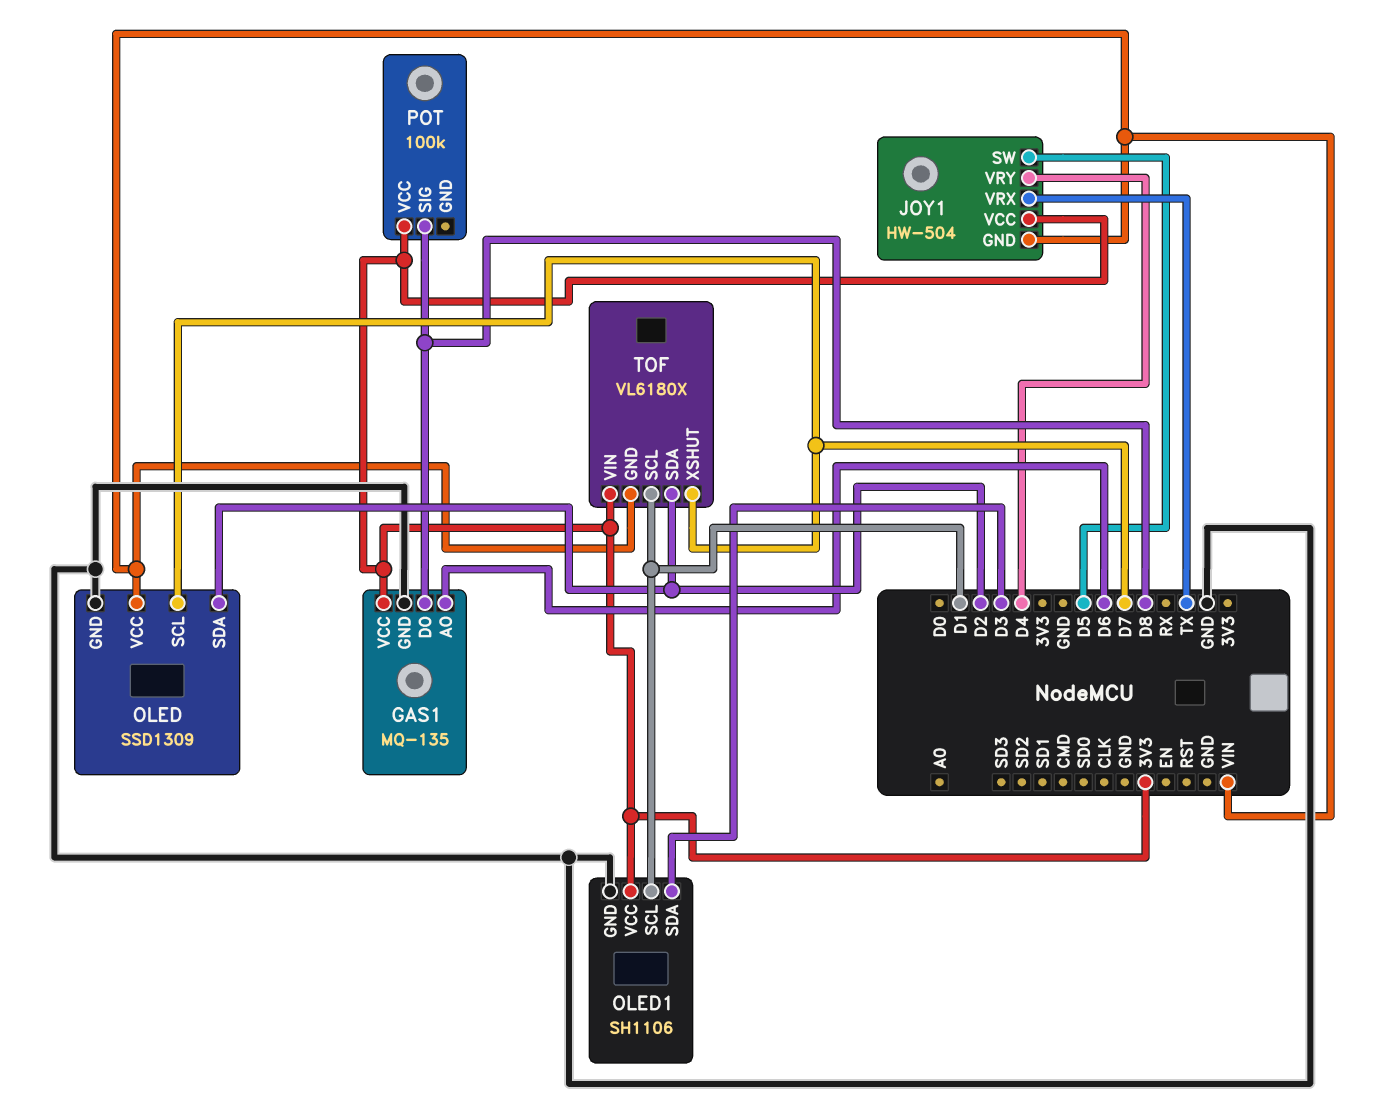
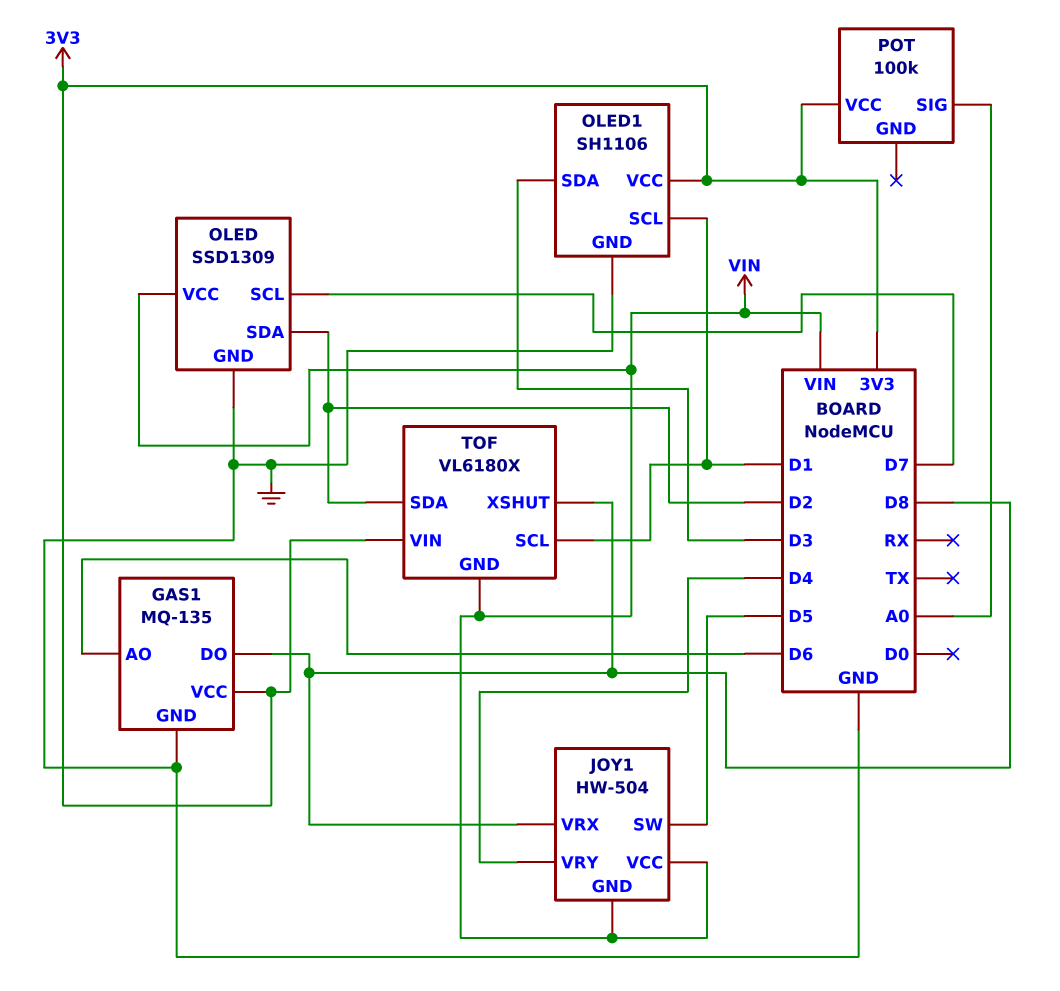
JOY1 pin VCC: 3V3 -> VIN
JOY1 pin VRX: TX -> D8
POT pin SIG: D8 -> A0
TOF pin XSHUT: D7 -> D8

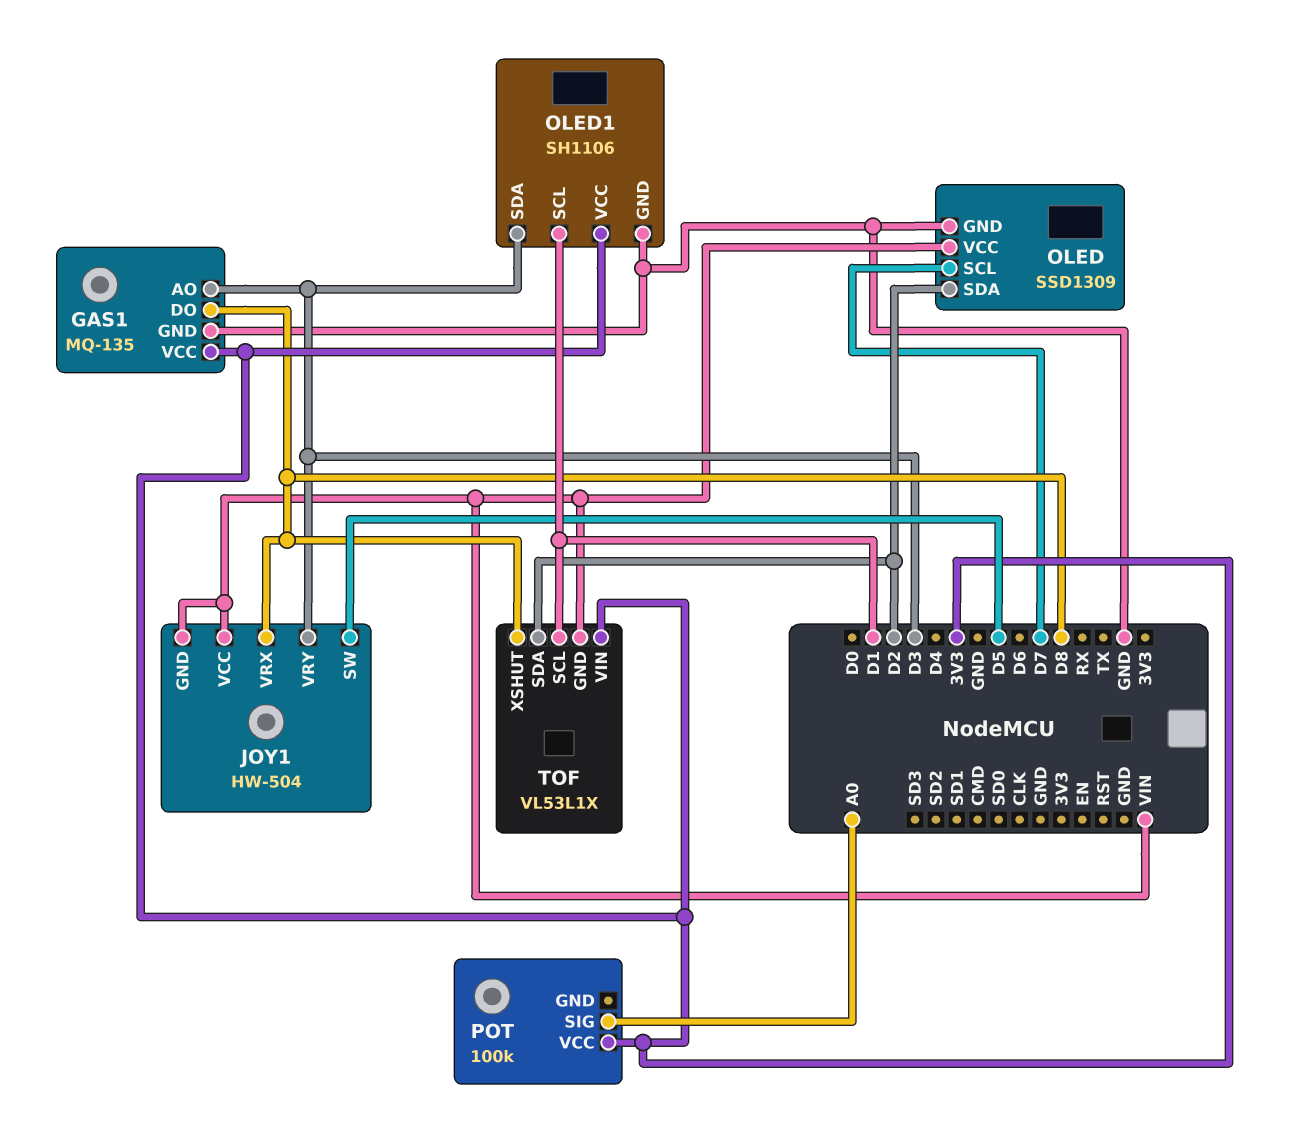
GAS1 pin AO: D6 -> D3
JOY1 pin VRY: D4 -> D3
TOF: VL6180X -> VL53L1X

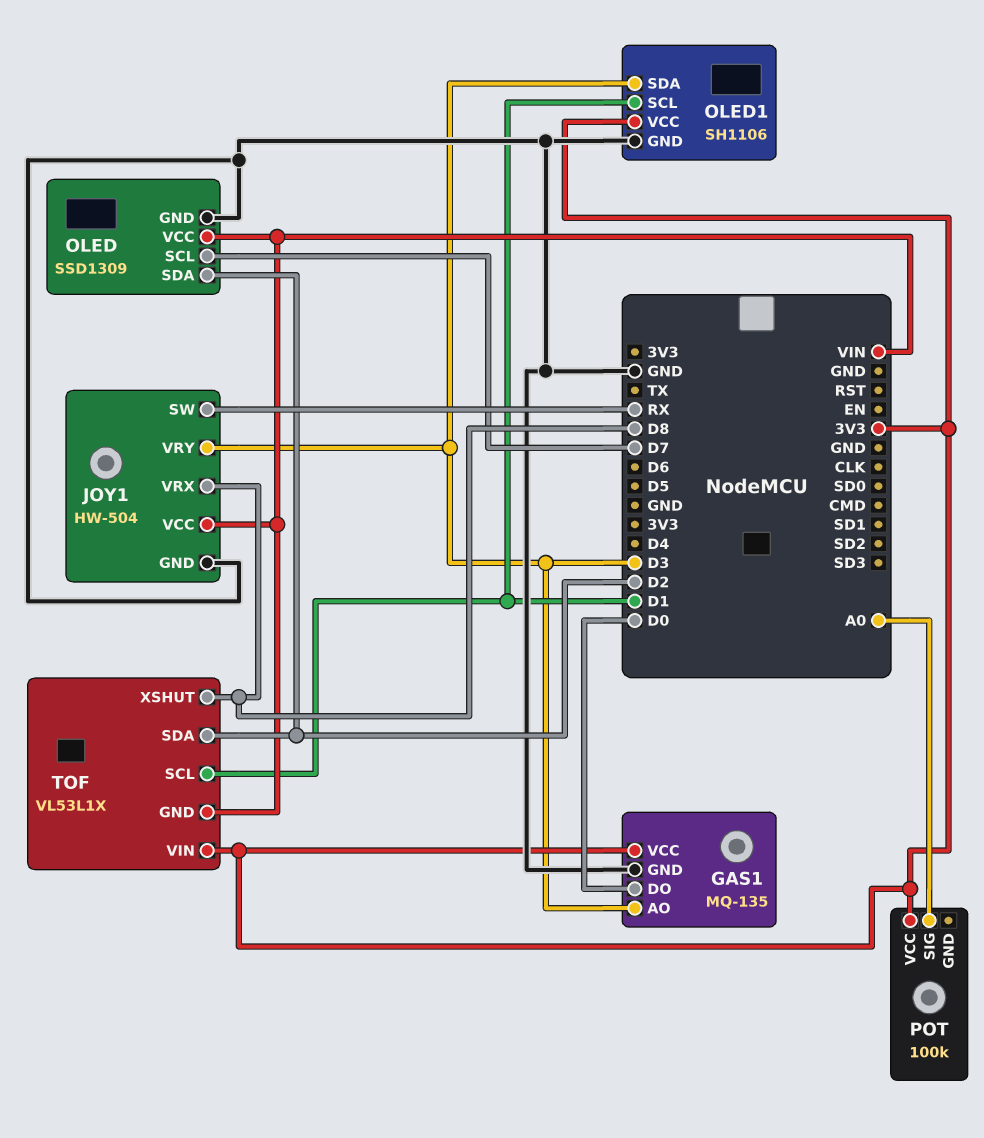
GAS1 pin DO: D8 -> D0
JOY1 pin GND: VIN -> GND
JOY1 pin SW: D5 -> RX

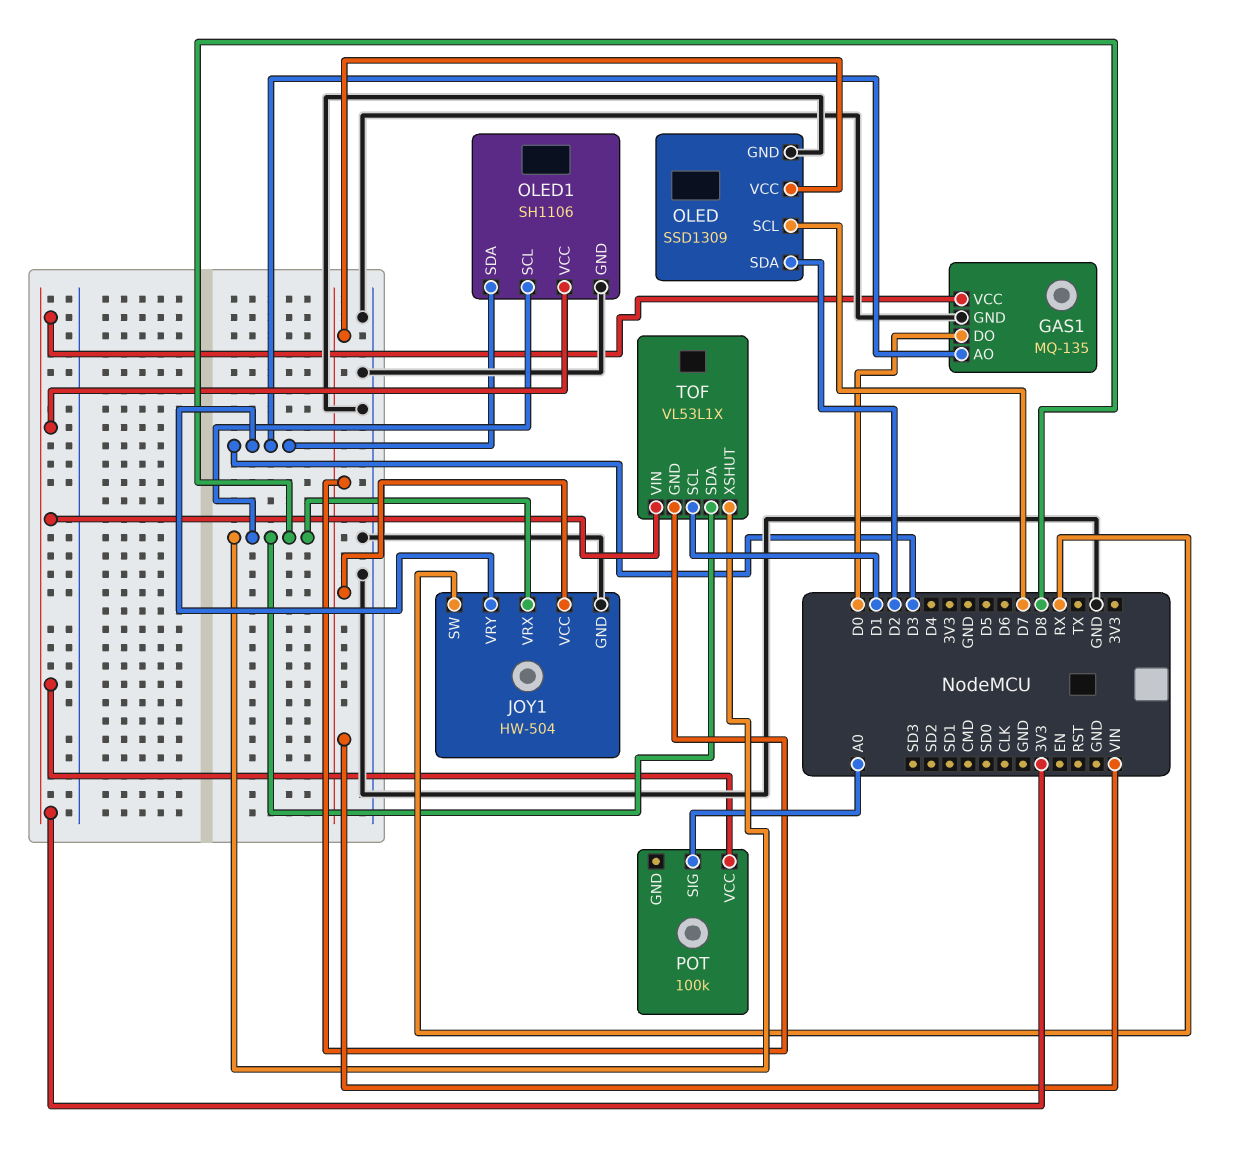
OLED1 pin SCL: D1 -> D8
TOF pin SDA: D2 -> D8

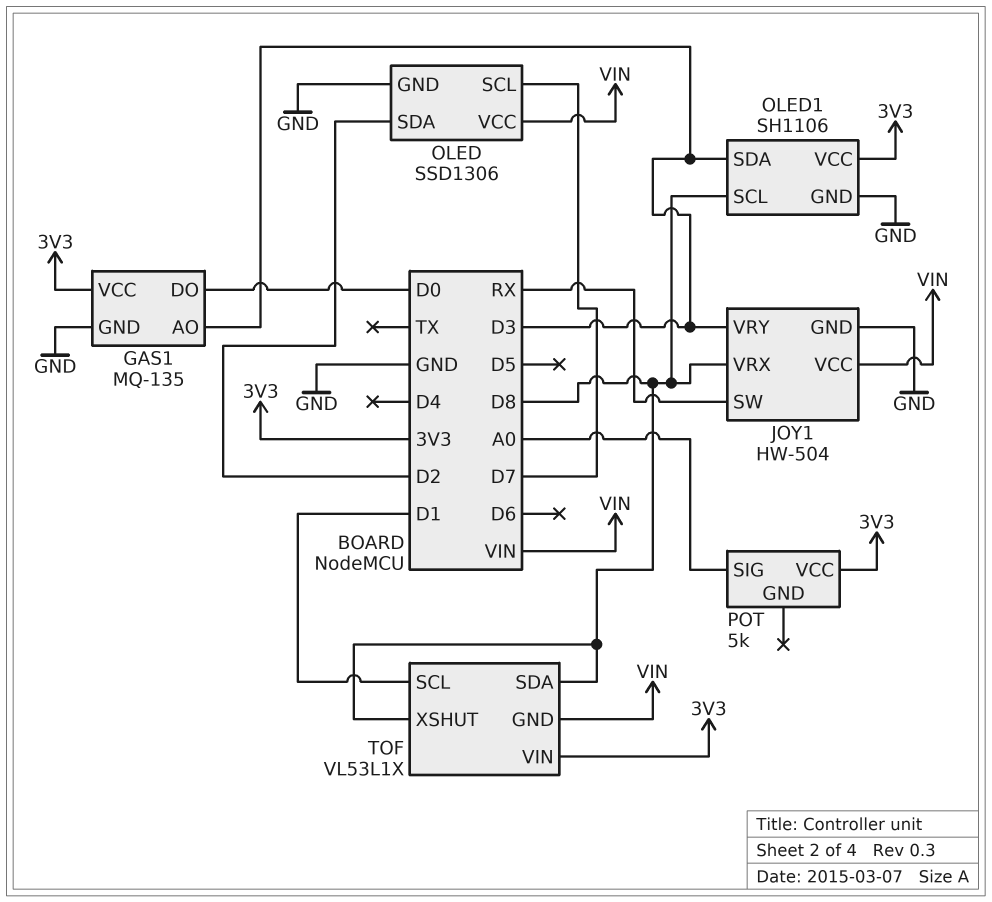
OLED: SSD1309 -> SSD1306
POT: 100k -> 5k

